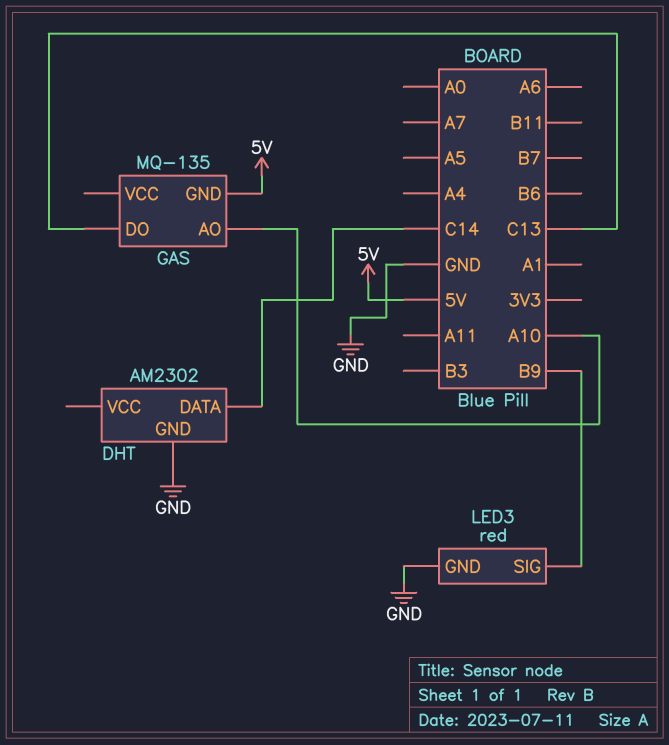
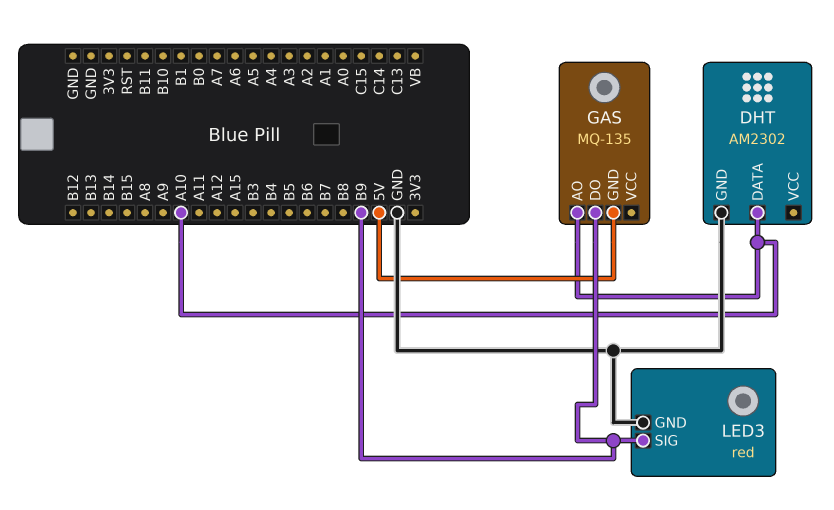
DHT pin DATA: C14 -> A10
GAS pin DO: C13 -> B9

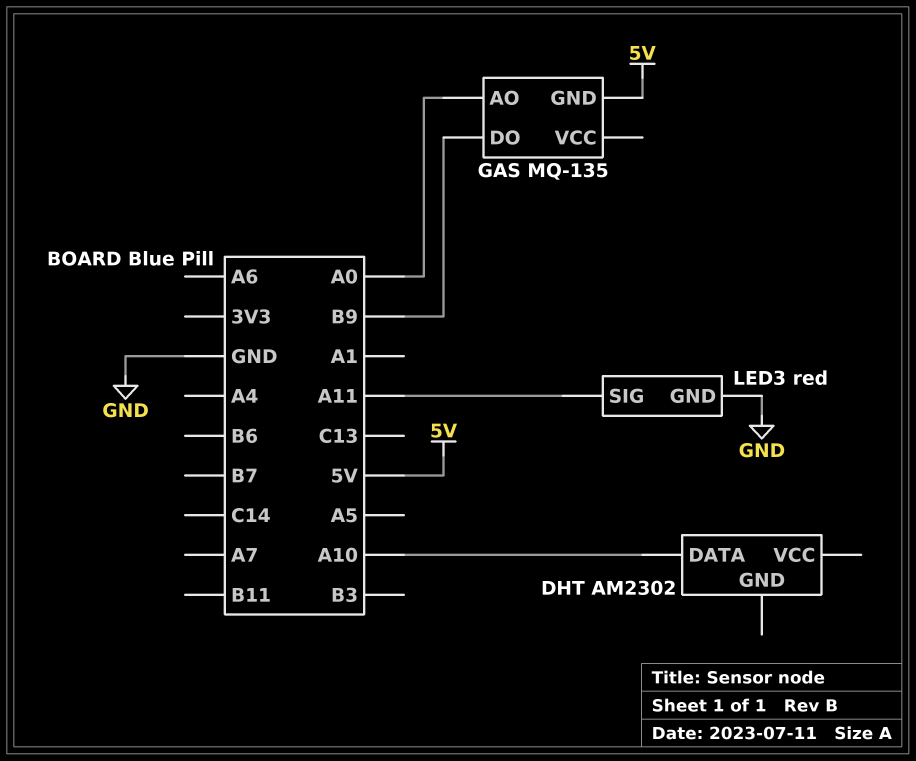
DHT pin GND: GND -> none
GAS pin AO: A10 -> A0
LED3 pin SIG: B9 -> A11

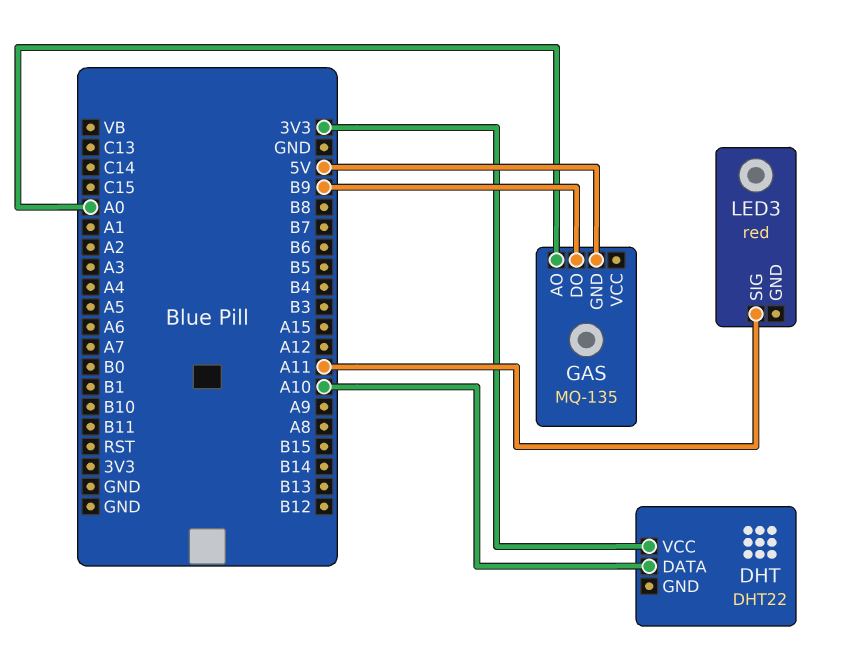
DHT: AM2302 -> DHT22
DHT pin VCC: none -> 3V3
LED3 pin GND: GND -> none

